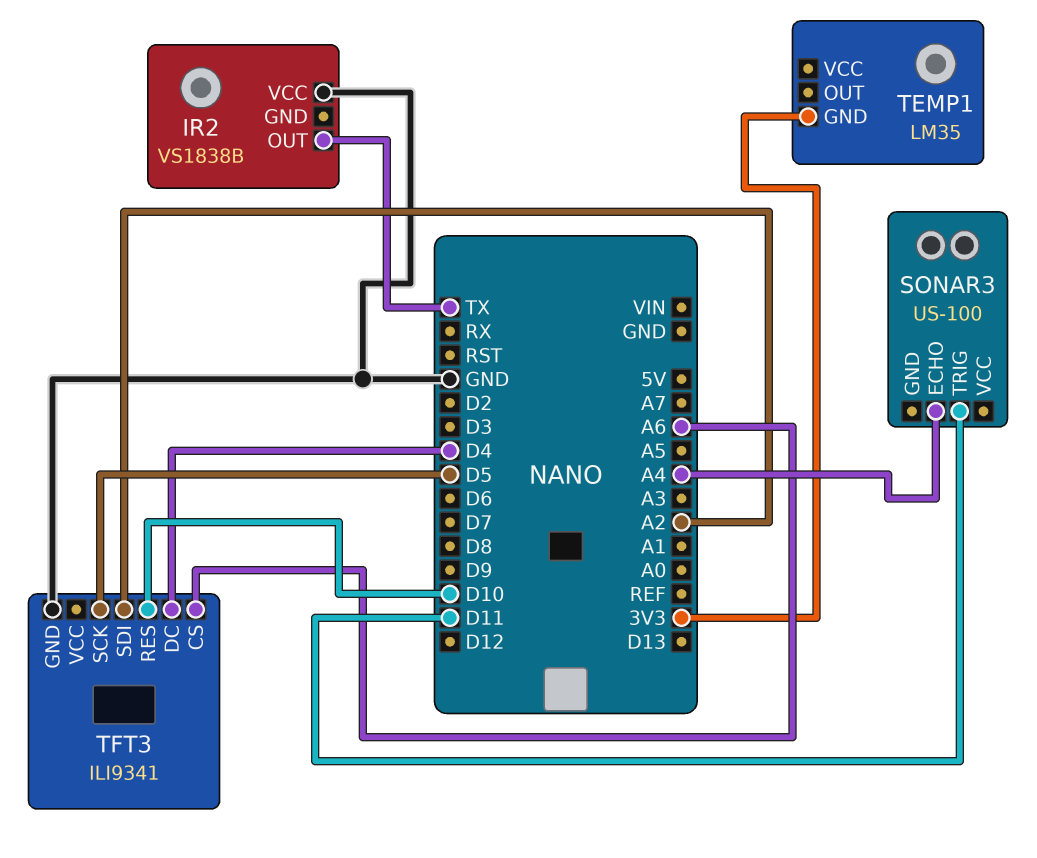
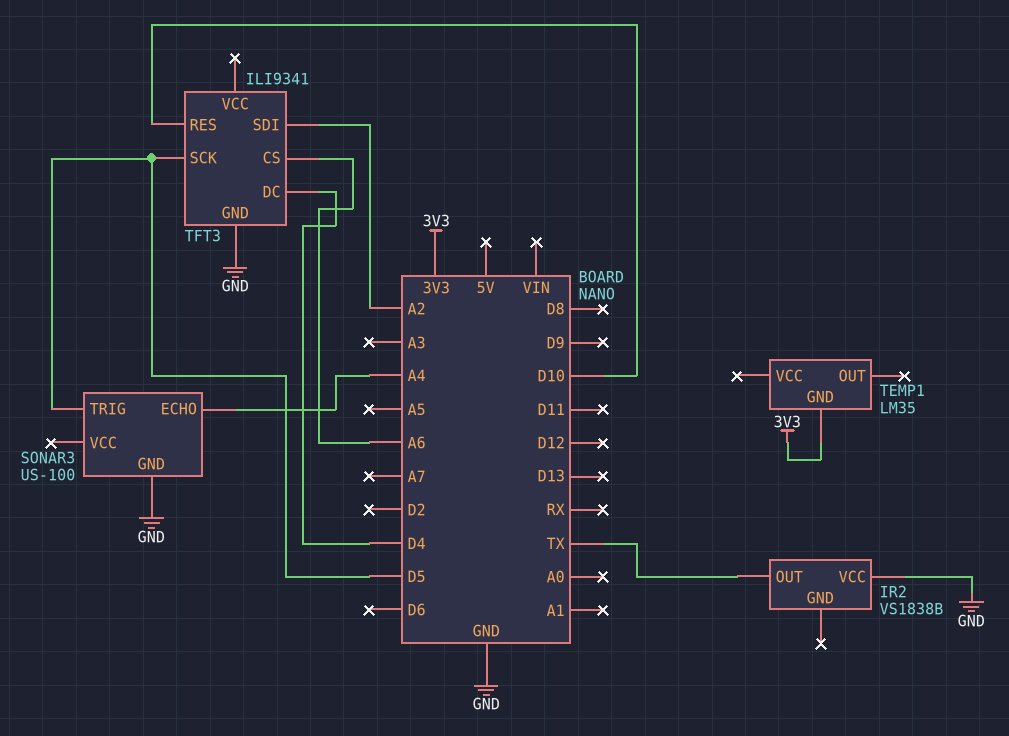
SONAR3 pin GND: none -> GND
SONAR3 pin TRIG: D11 -> D5

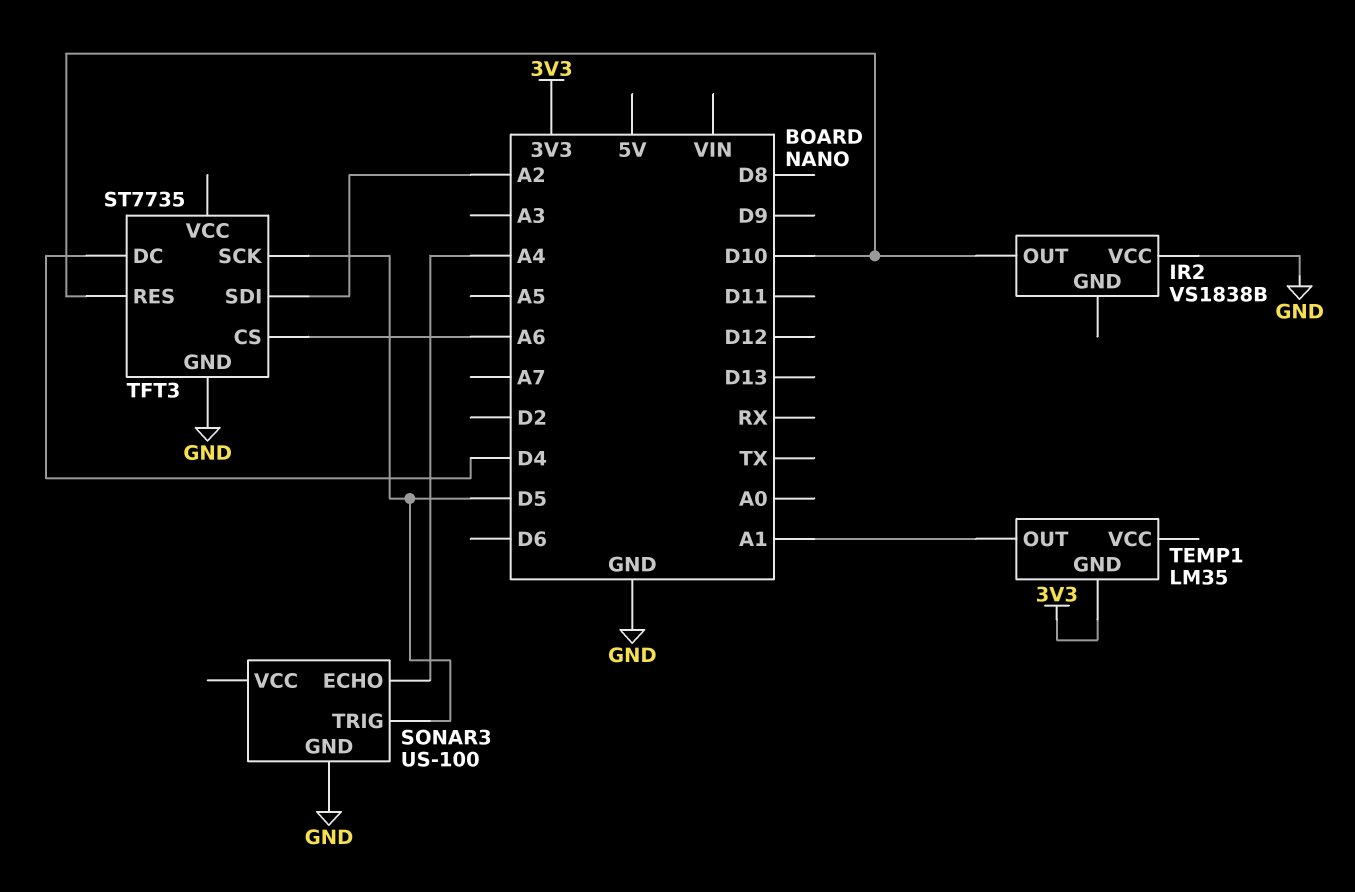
IR2 pin OUT: TX -> D10
TEMP1 pin OUT: none -> A1
TFT3: ILI9341 -> ST7735

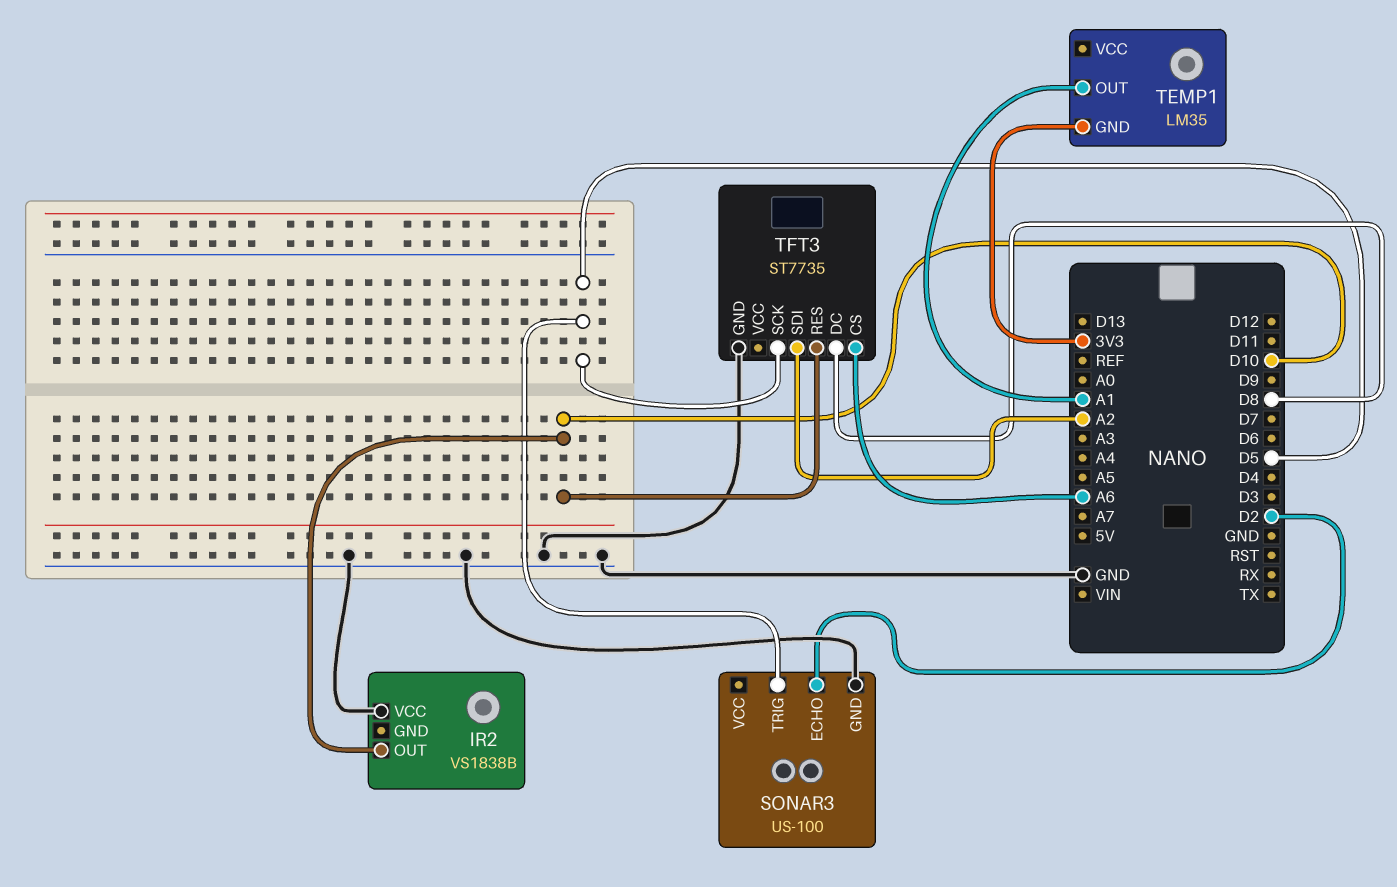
SONAR3 pin ECHO: A4 -> D2
TFT3 pin DC: D4 -> D8

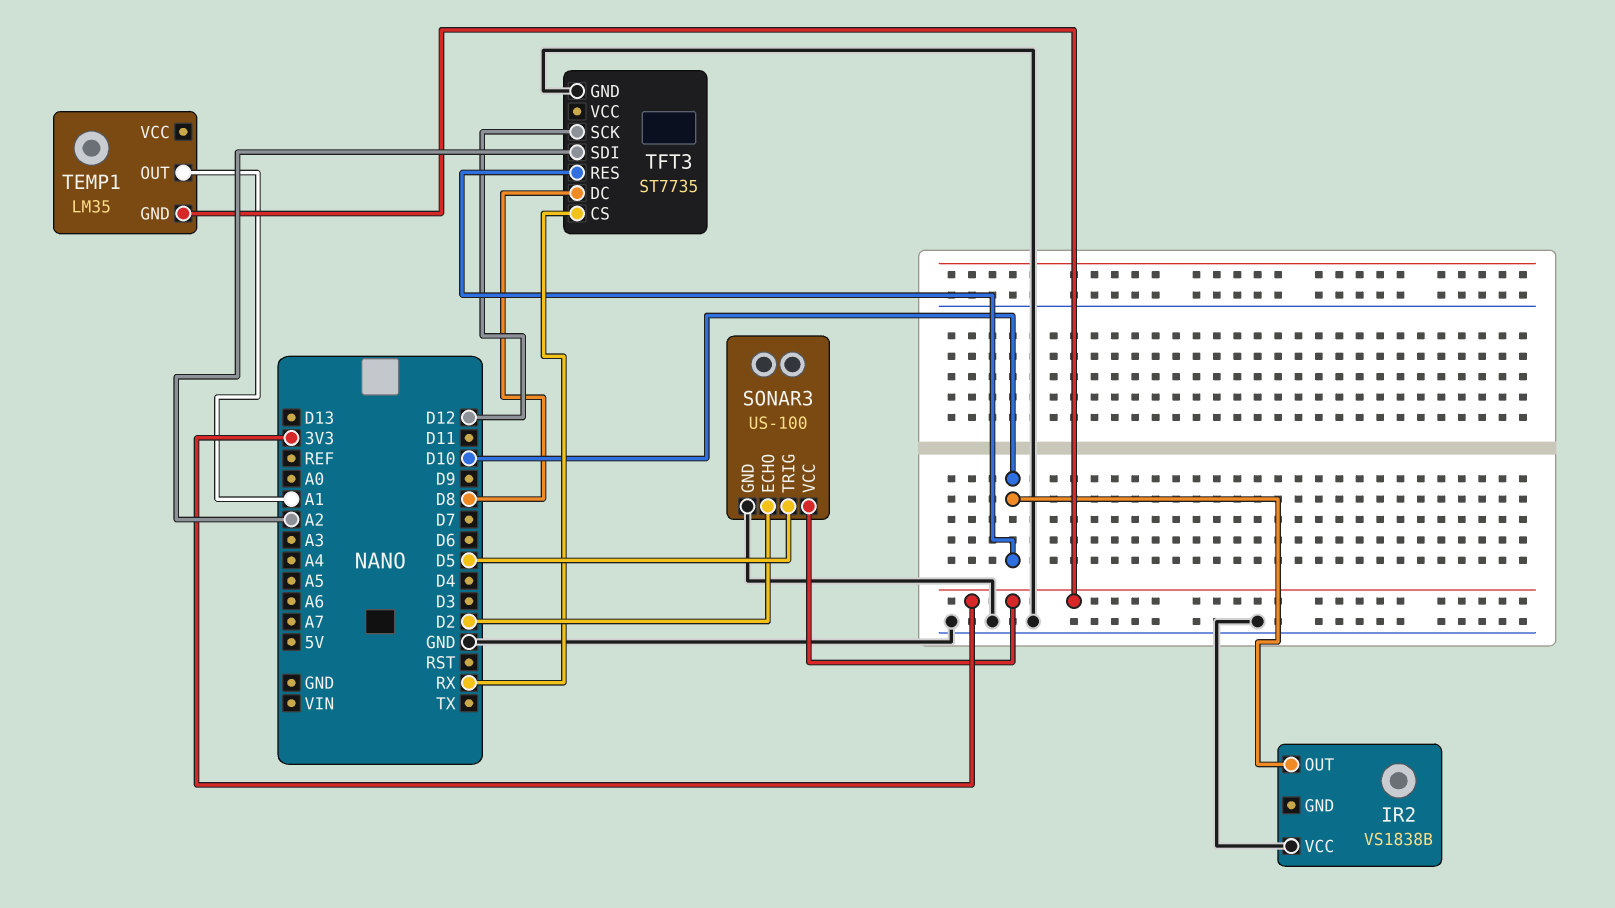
SONAR3 pin VCC: none -> 3V3
TFT3 pin CS: A6 -> RX
TFT3 pin SCK: D5 -> D12

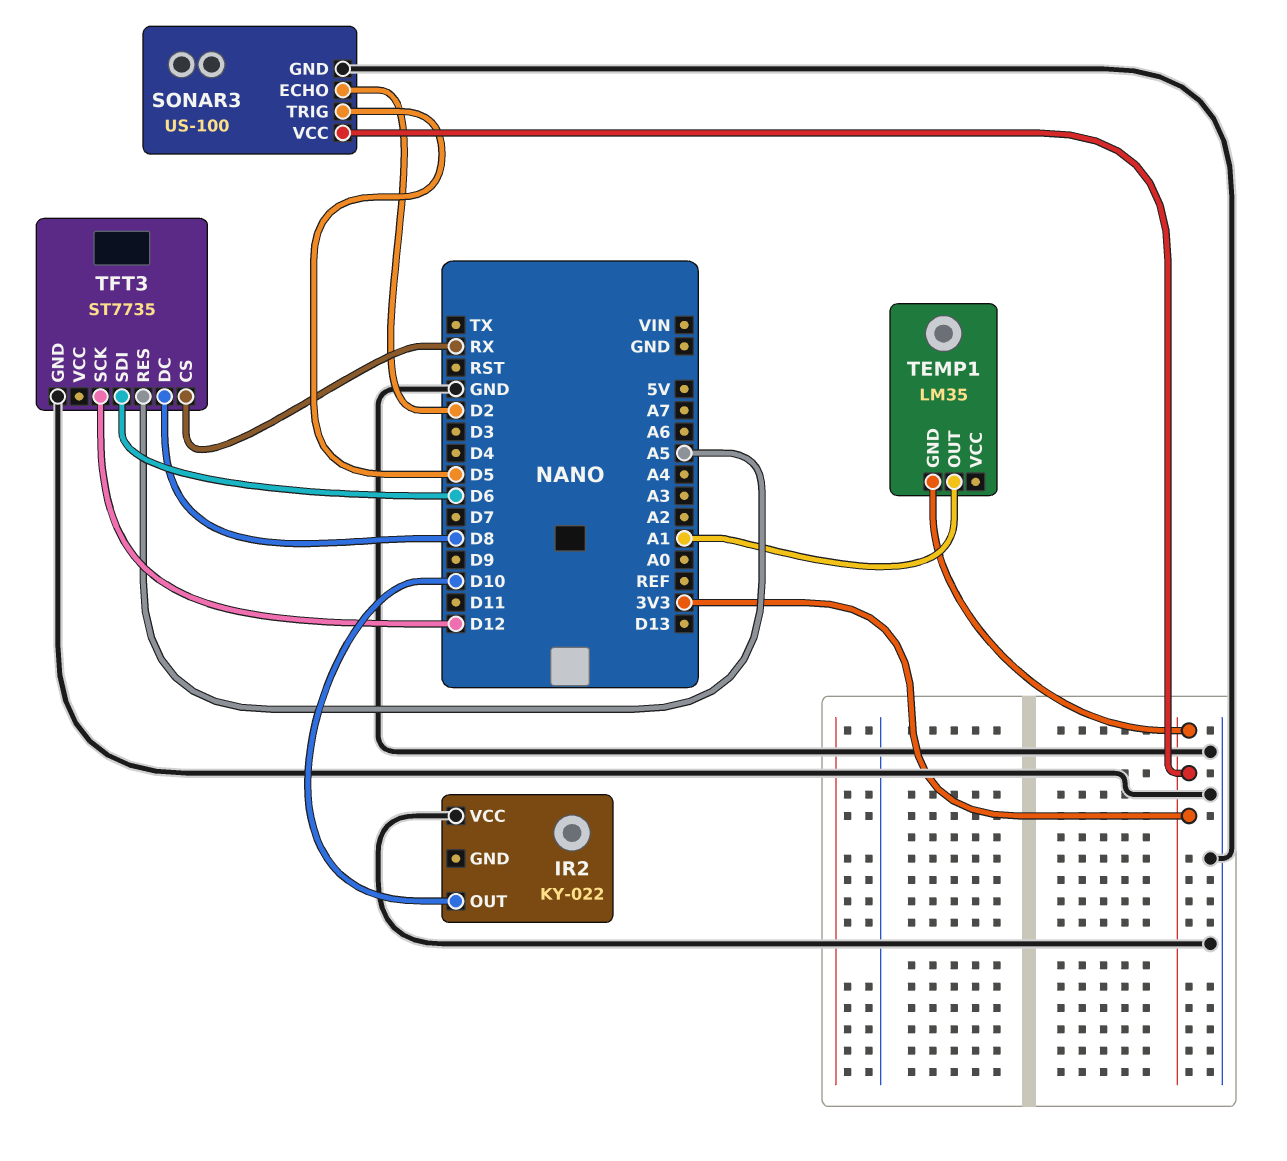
IR2: VS1838B -> KY-022
TFT3 pin RES: D10 -> A5
TFT3 pin SDI: A2 -> D6

